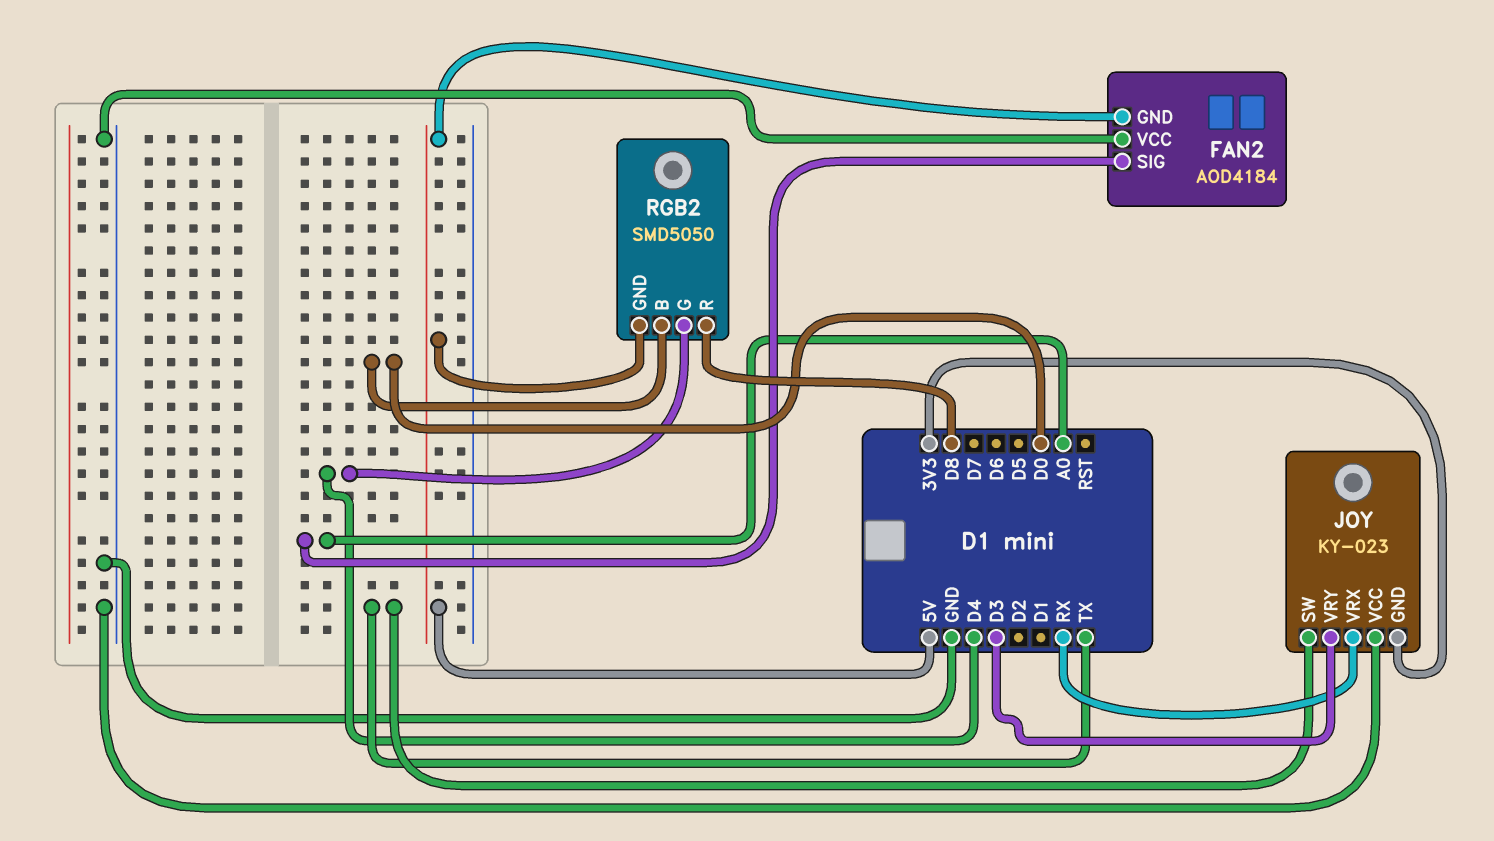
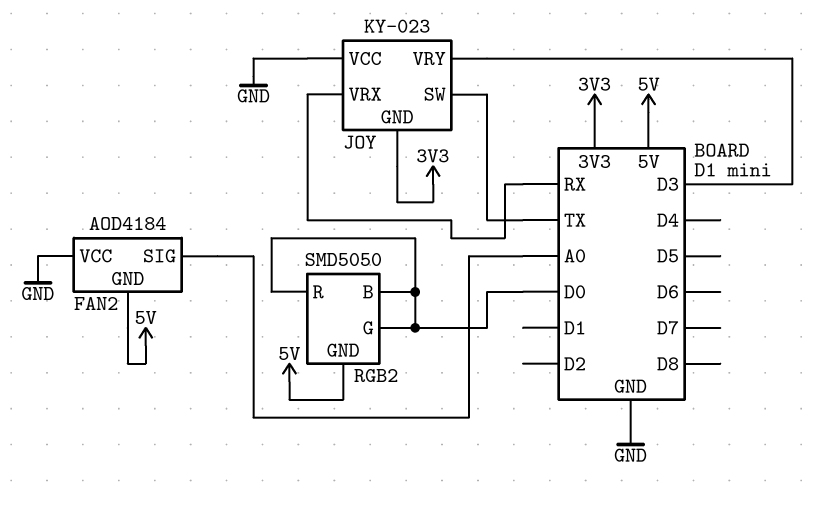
RGB2 pin G: D4 -> D0
RGB2 pin R: D8 -> D0

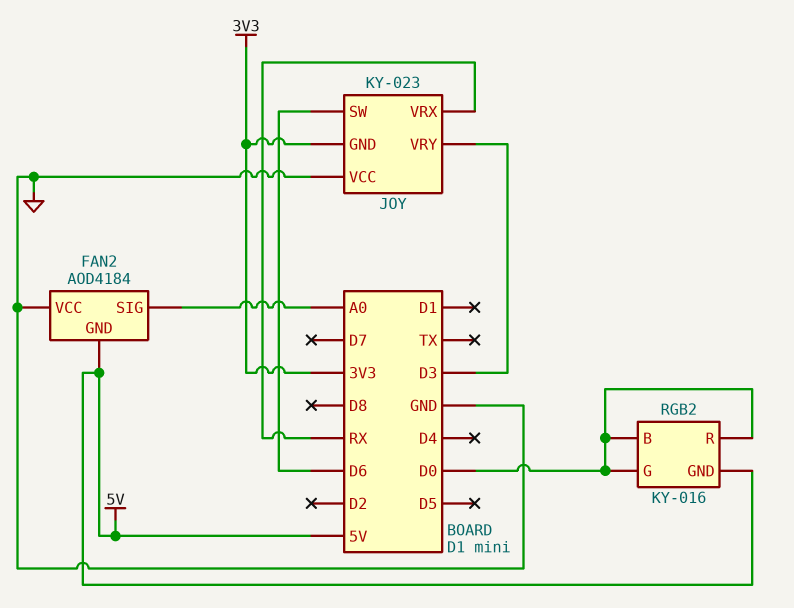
JOY pin SW: TX -> D6
RGB2: SMD5050 -> KY-016

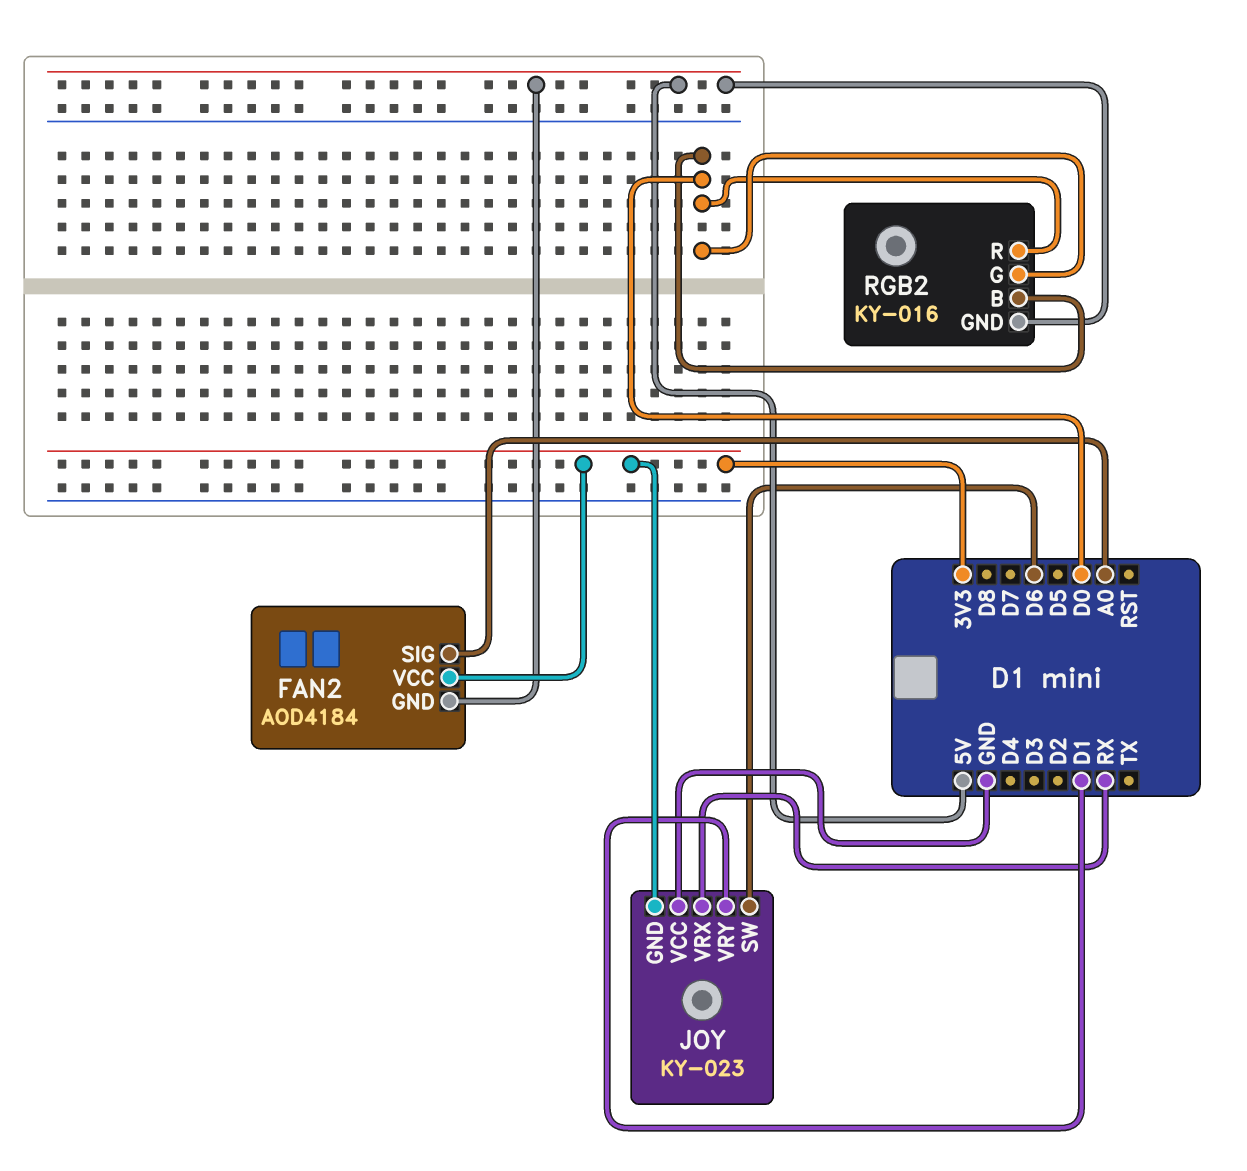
FAN2 pin VCC: GND -> 3V3
JOY pin VRY: D3 -> D1

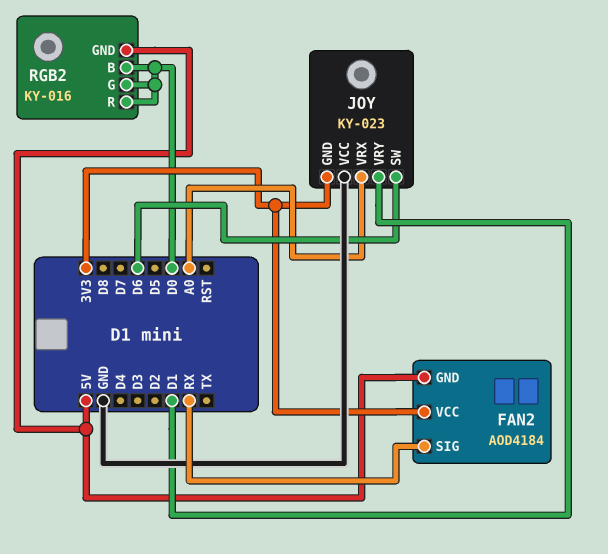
FAN2 pin SIG: A0 -> RX
JOY pin VRX: RX -> A0

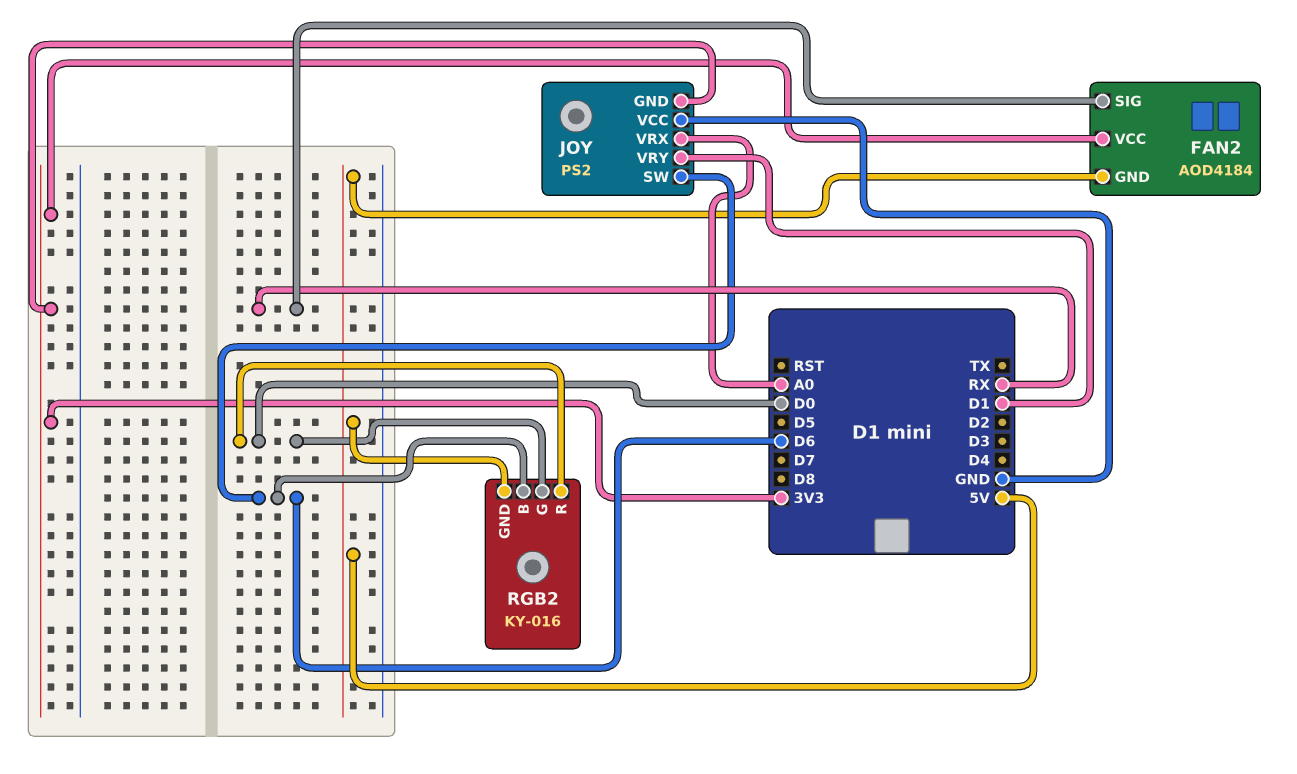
JOY: KY-023 -> PS2
RGB2 pin B: D0 -> D6

